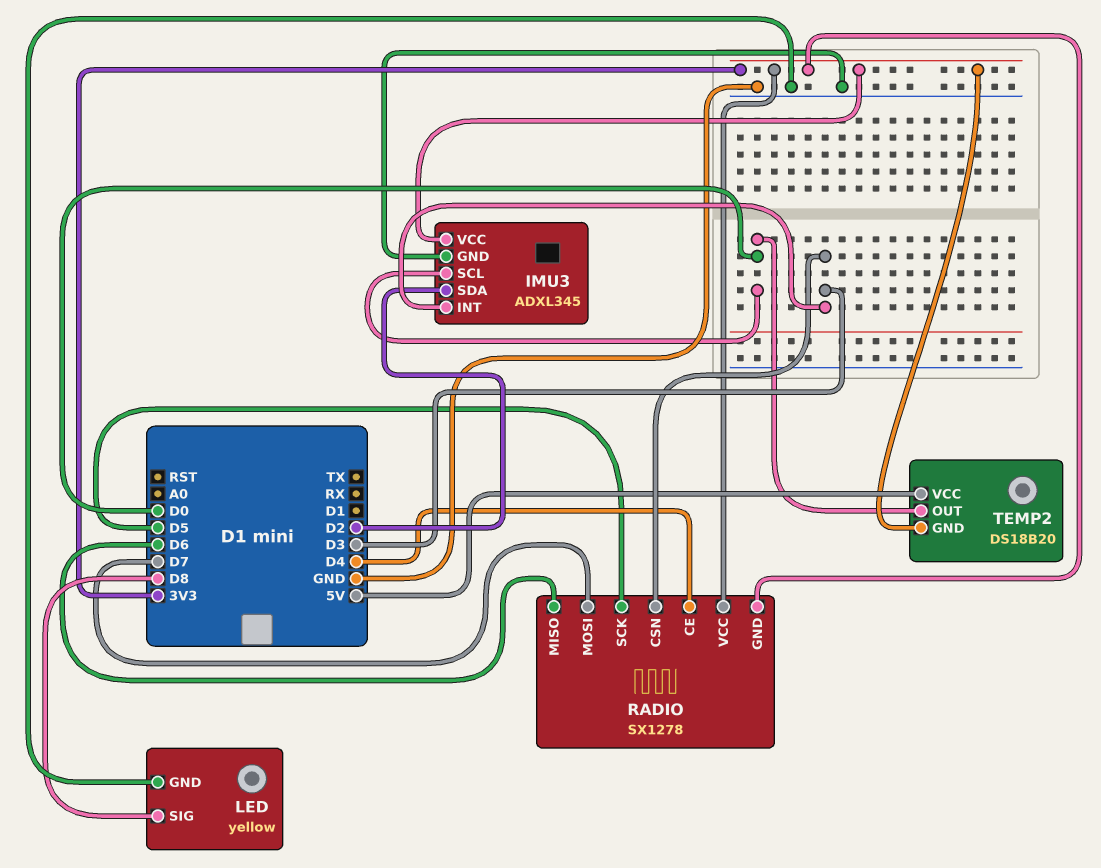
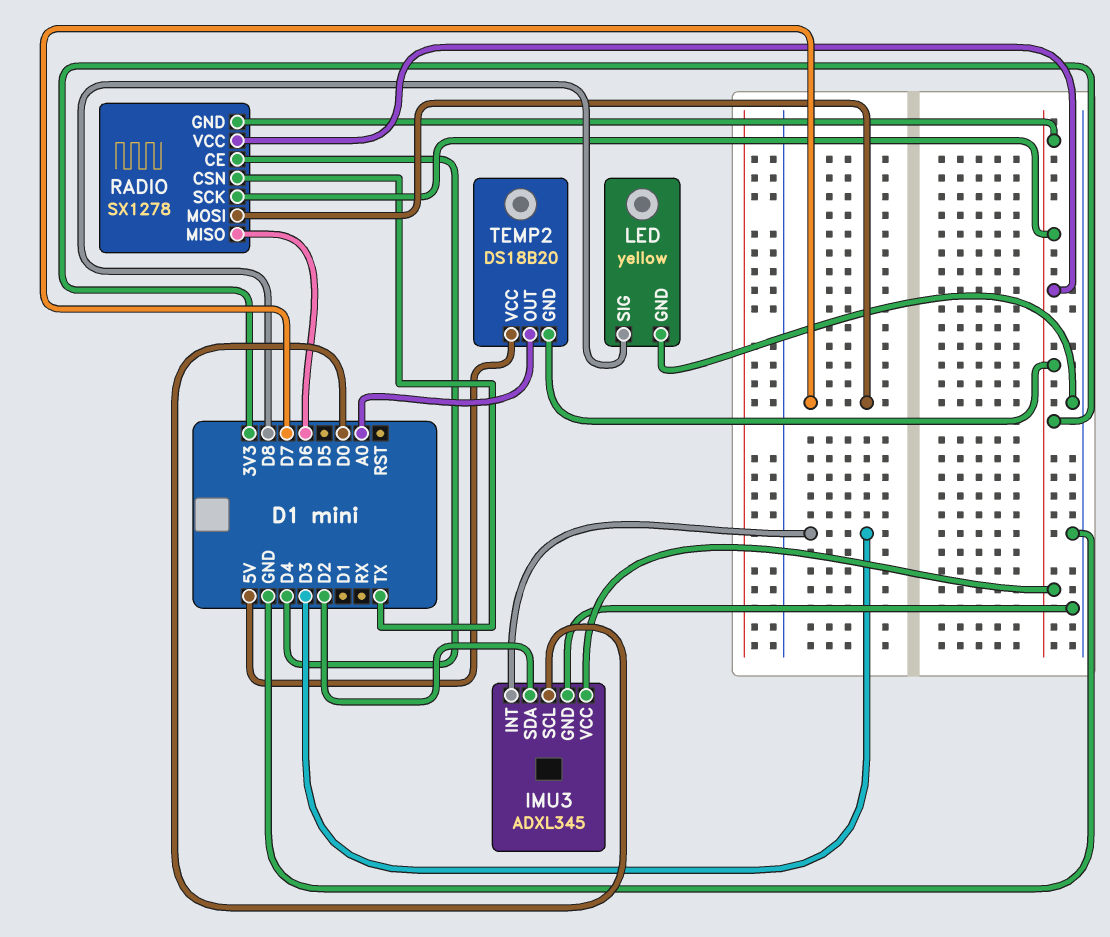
RADIO pin CSN: D3 -> TX
RADIO pin SCK: D5 -> 3V3
TEMP2 pin OUT: D0 -> A0

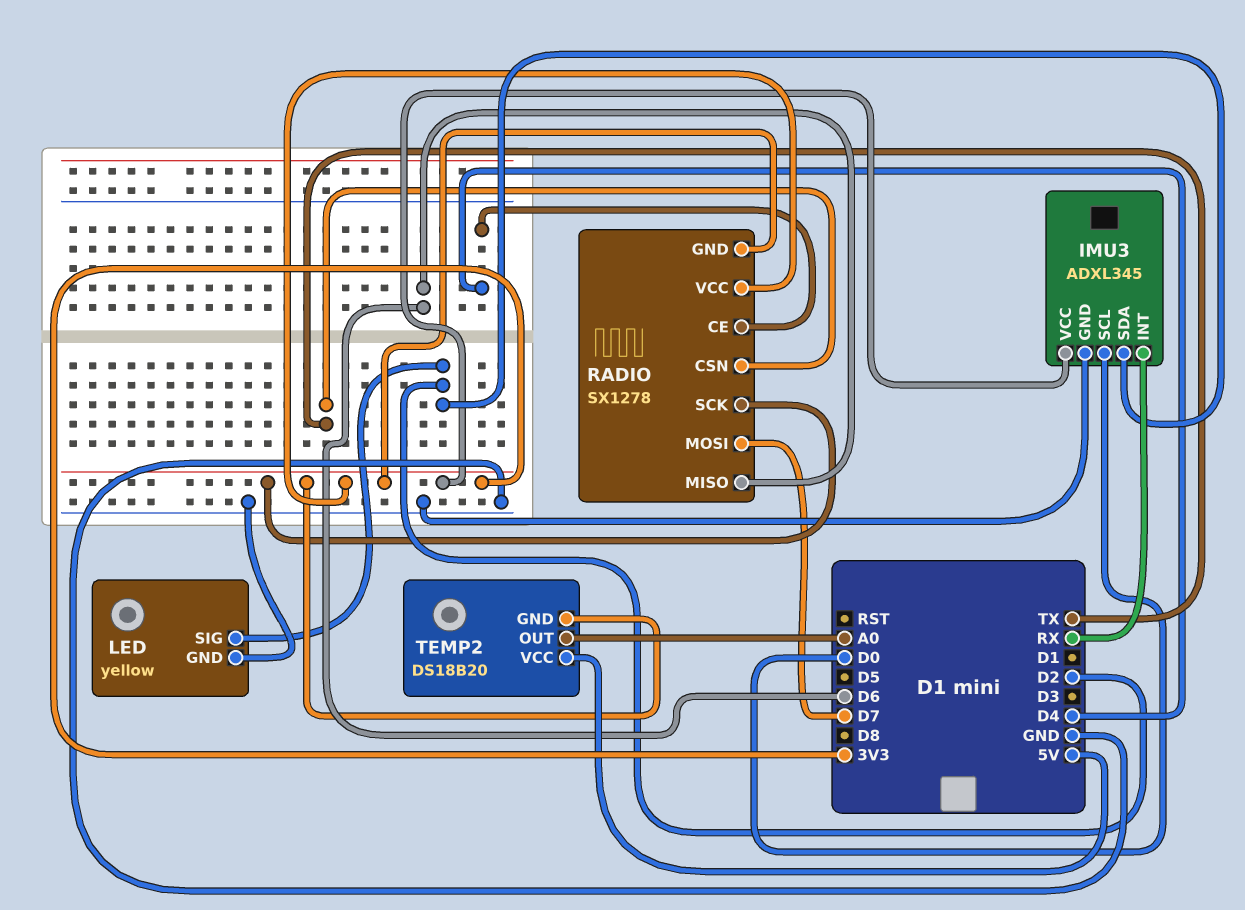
IMU3 pin INT: D3 -> RX
LED pin SIG: D8 -> D2

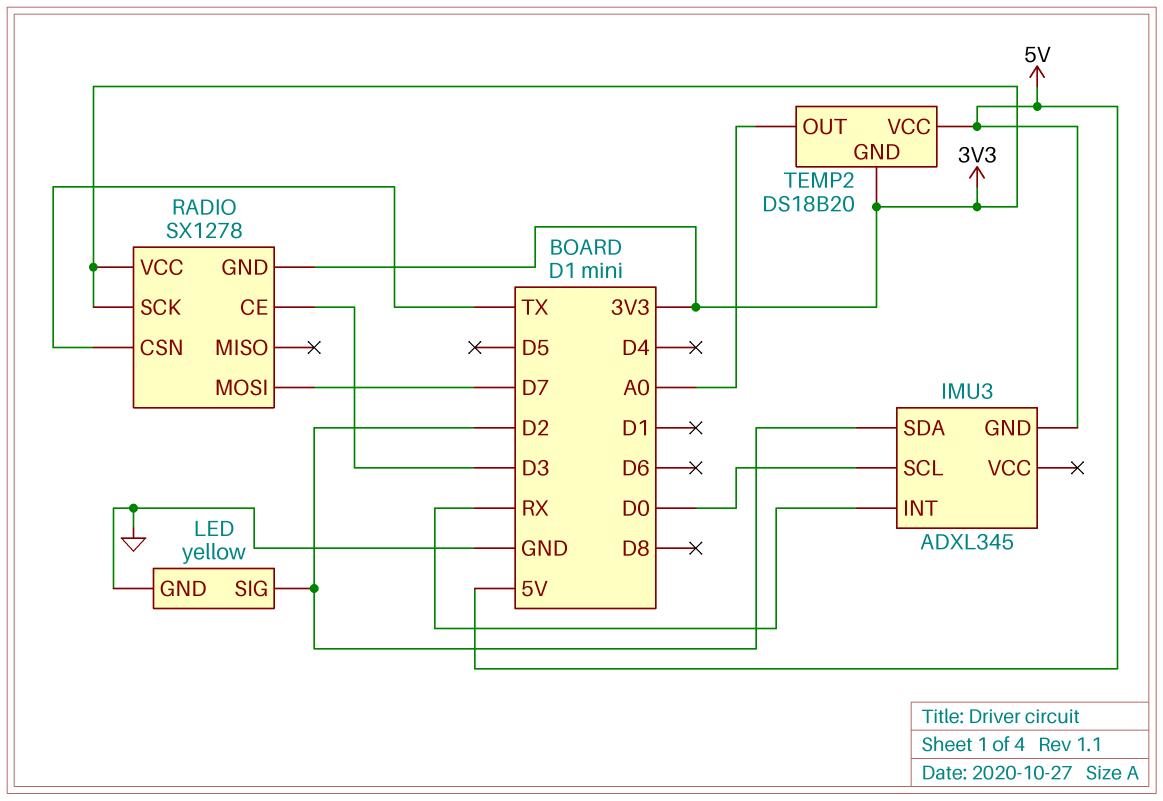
IMU3 pin GND: GND -> 5V
IMU3 pin VCC: 3V3 -> none
RADIO pin CE: D4 -> D3
RADIO pin MISO: D6 -> none

